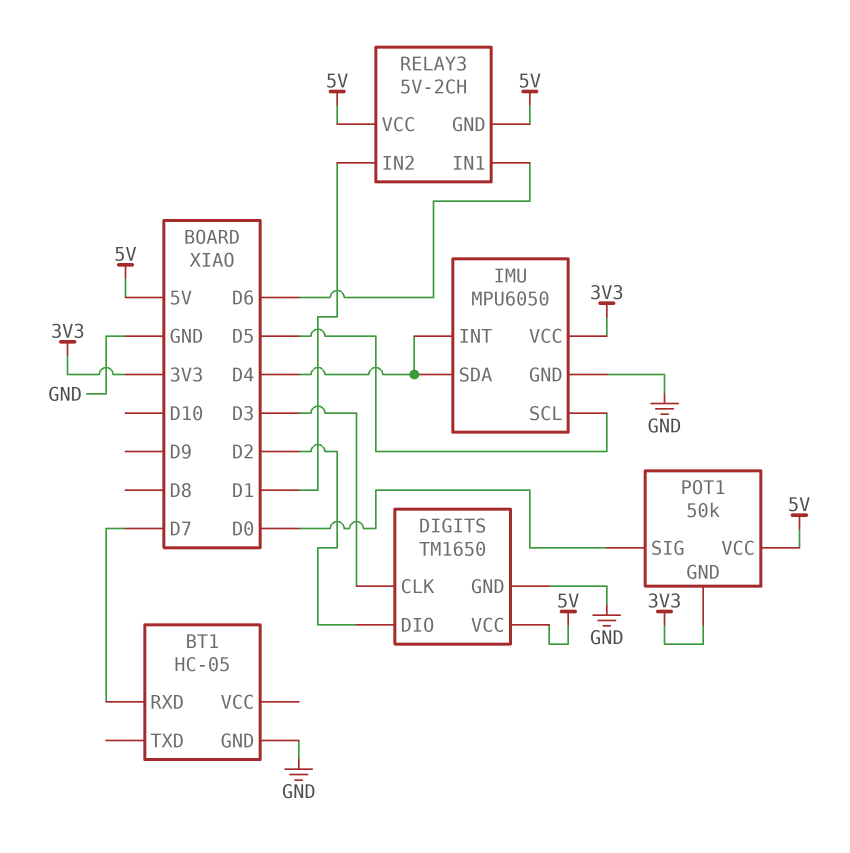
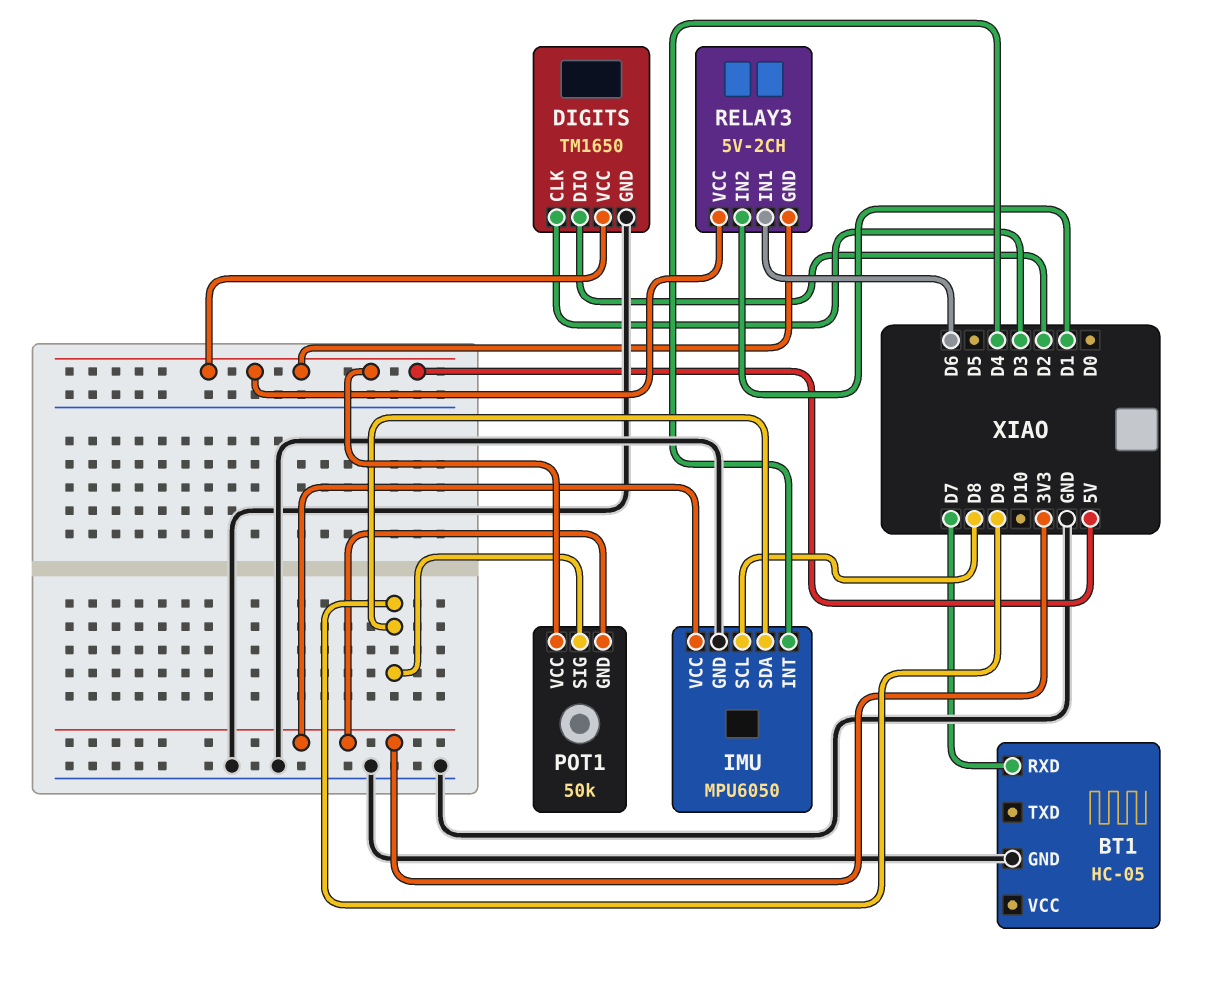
IMU pin SCL: D5 -> D8
IMU pin SDA: D4 -> D9
POT1 pin SIG: D0 -> D9

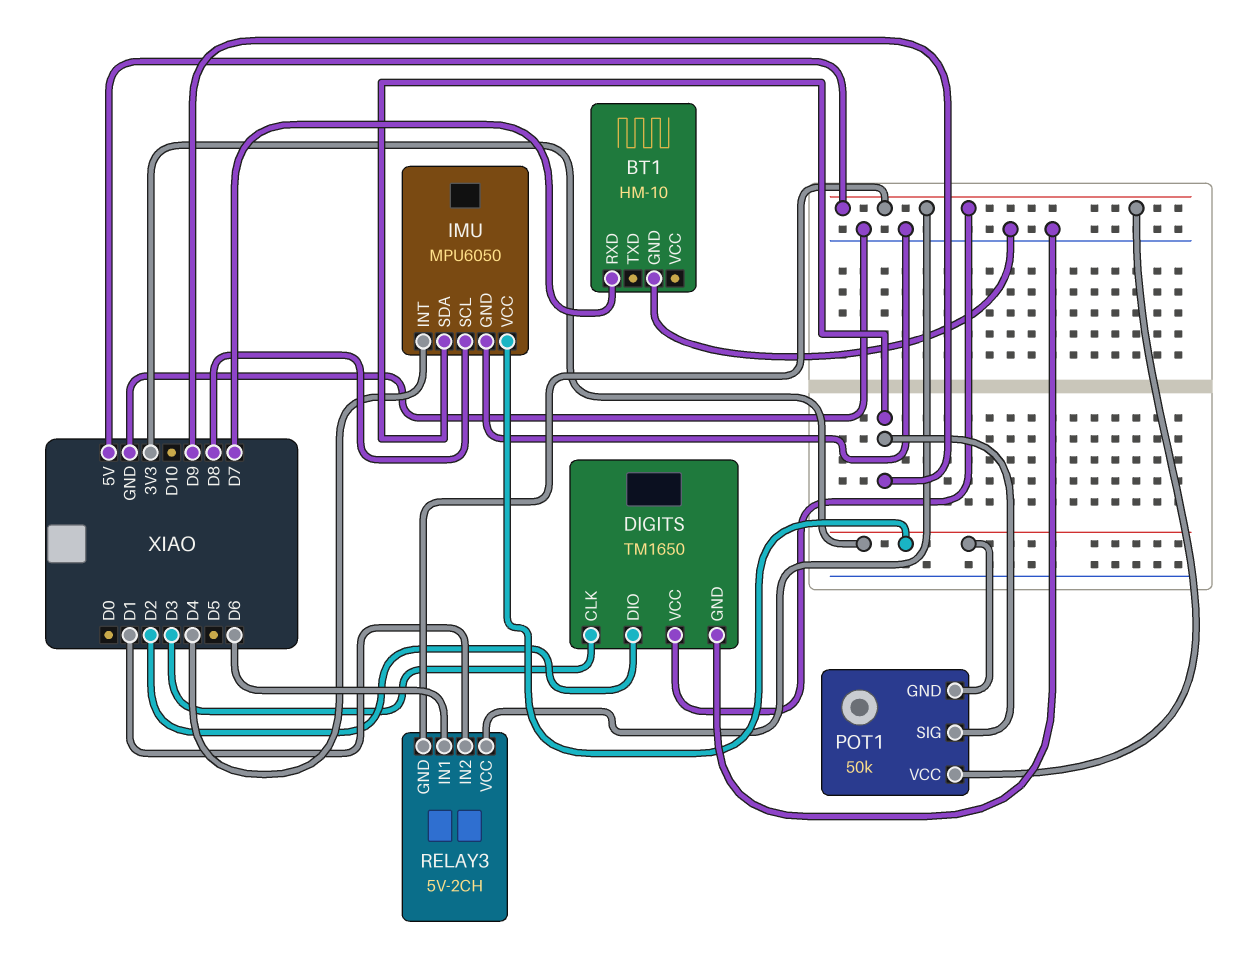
BT1: HC-05 -> HM-10

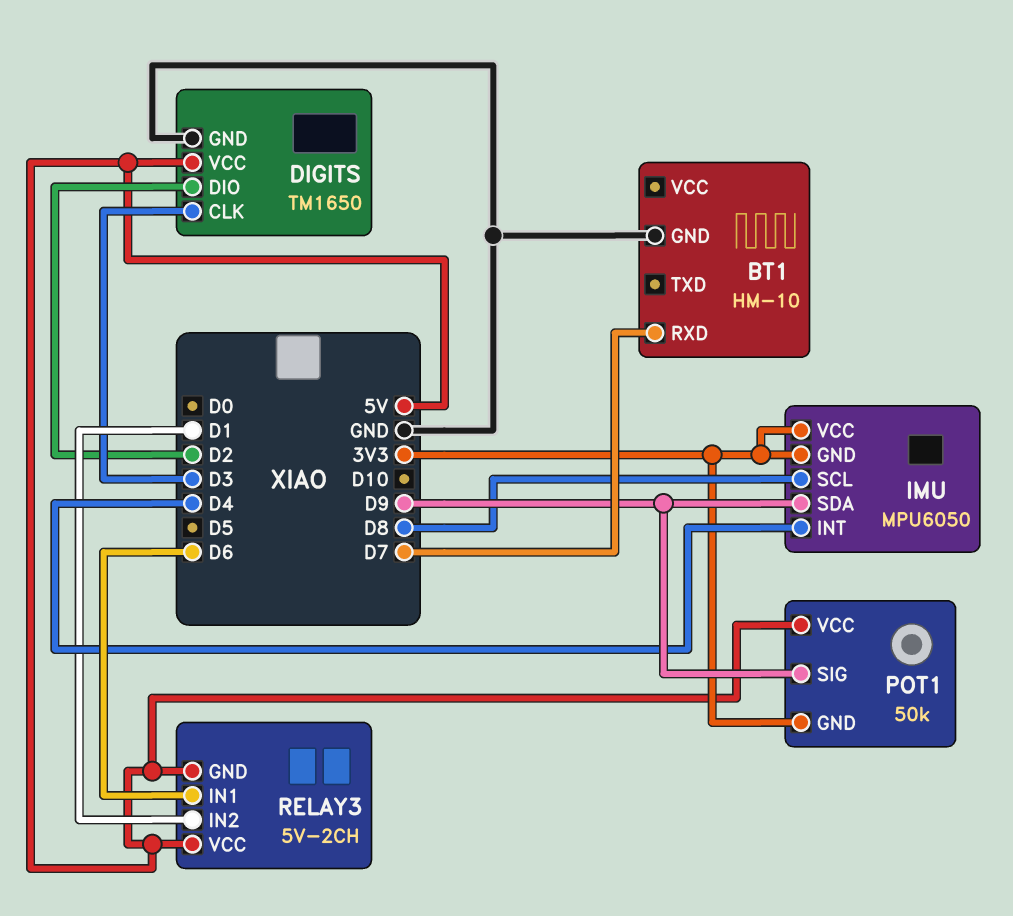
IMU pin GND: GND -> 3V3

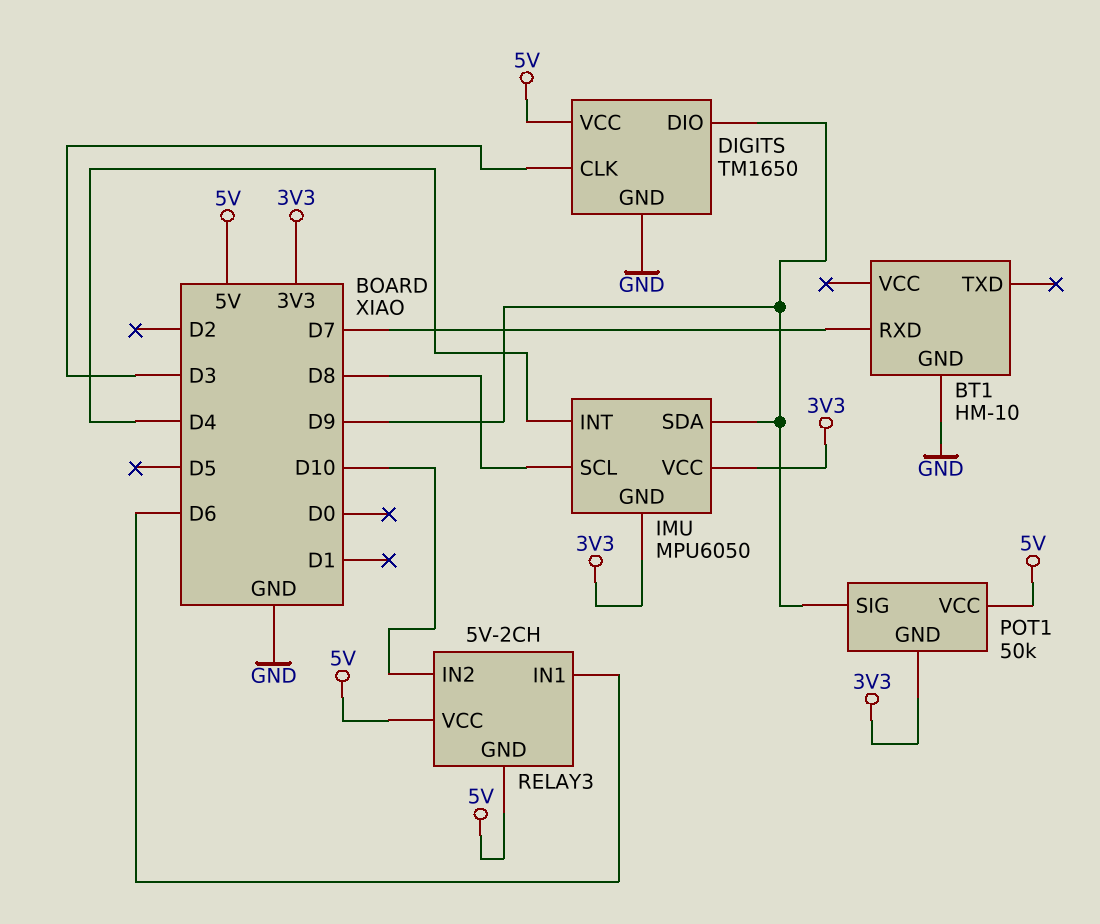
DIGITS pin DIO: D2 -> D9
RELAY3 pin IN2: D1 -> D10

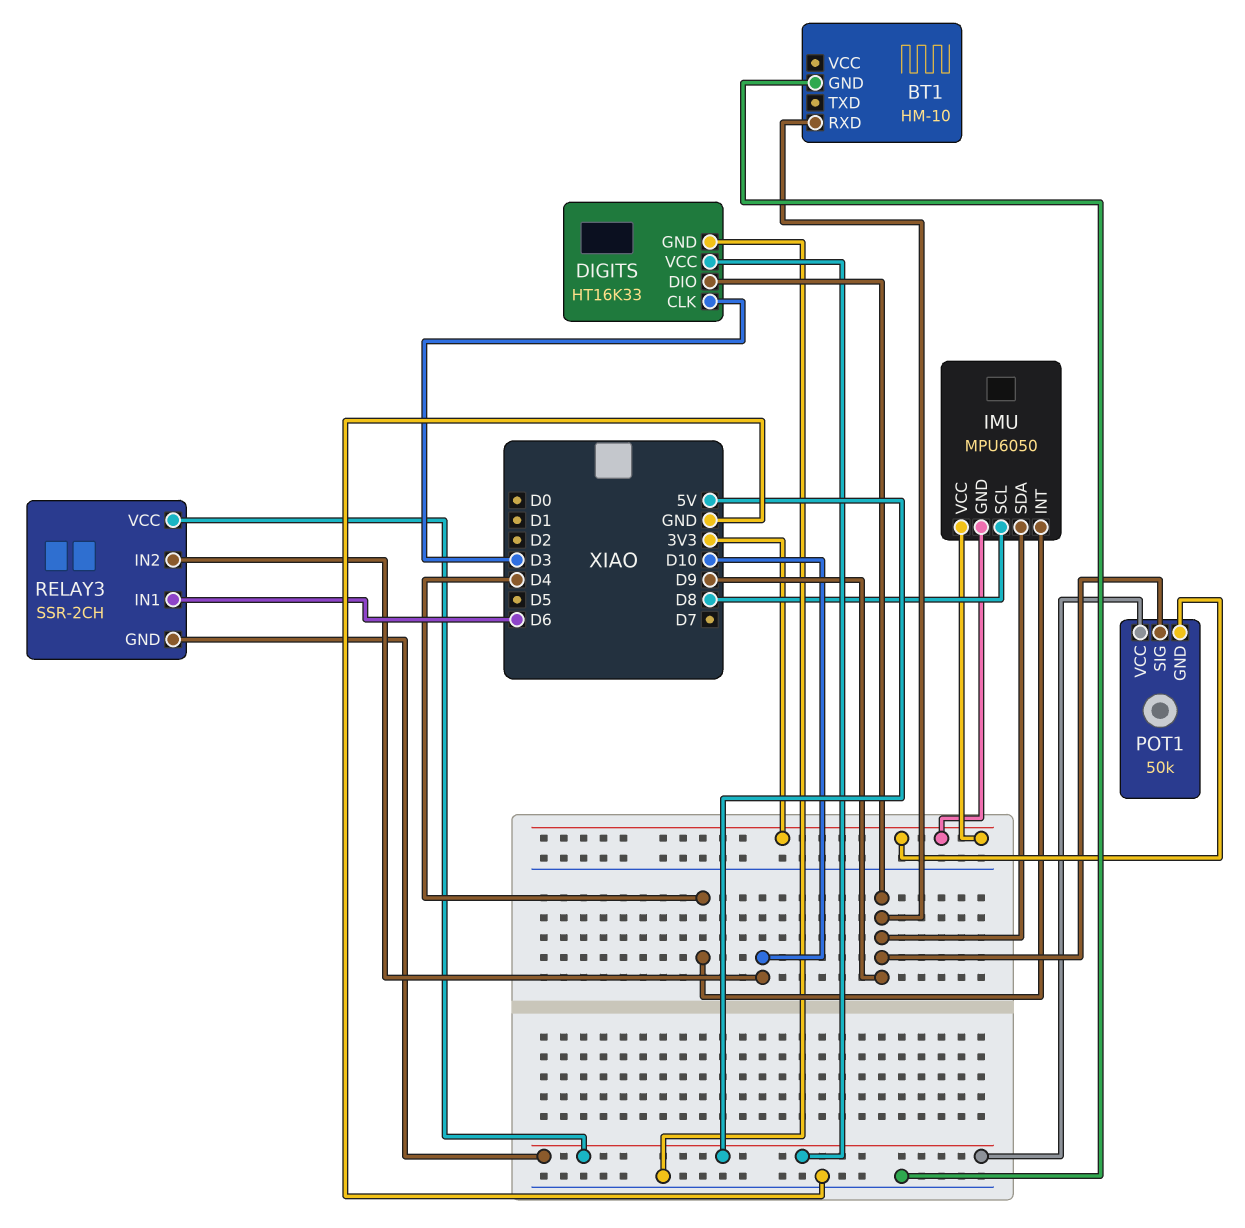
BT1 pin RXD: D7 -> D9
DIGITS: TM1650 -> HT16K33
RELAY3: 5V-2CH -> SSR-2CH

